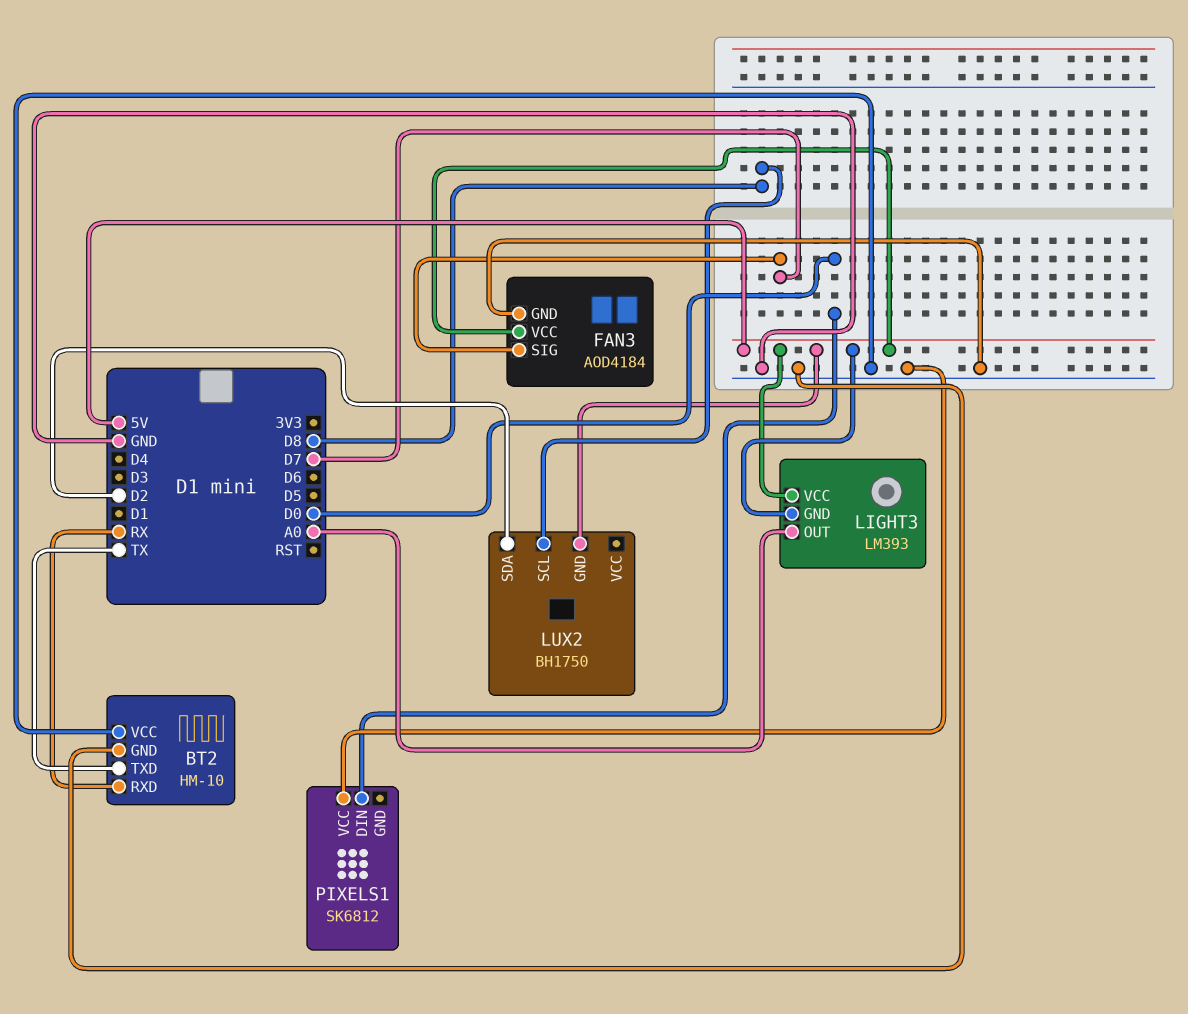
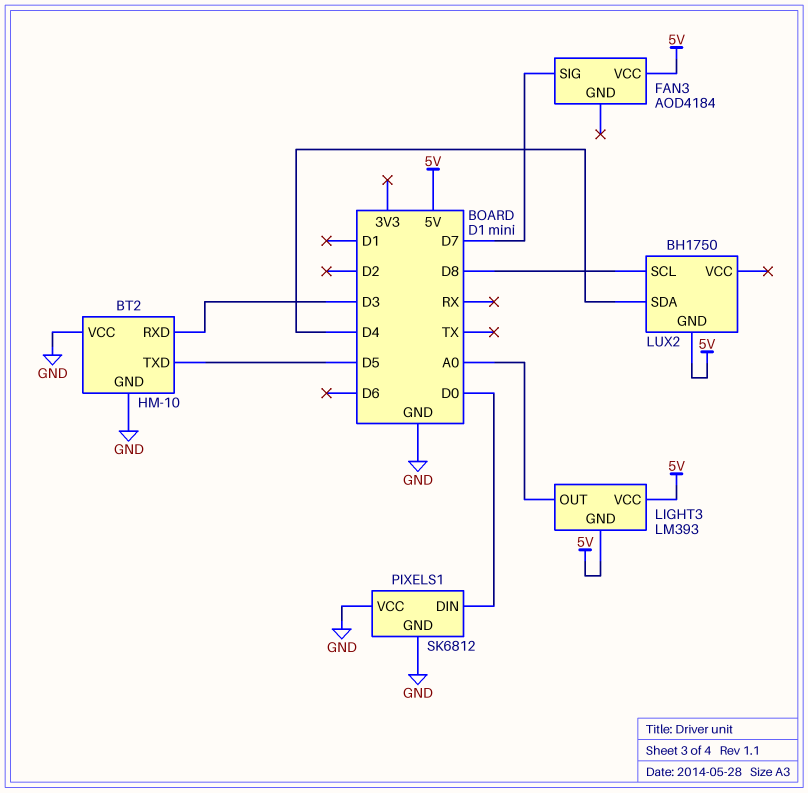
BT2 pin RXD: RX -> D3
BT2 pin TXD: TX -> D5
FAN3 pin GND: GND -> none
LUX2 pin SDA: D2 -> D4
PIXELS1 pin GND: none -> GND

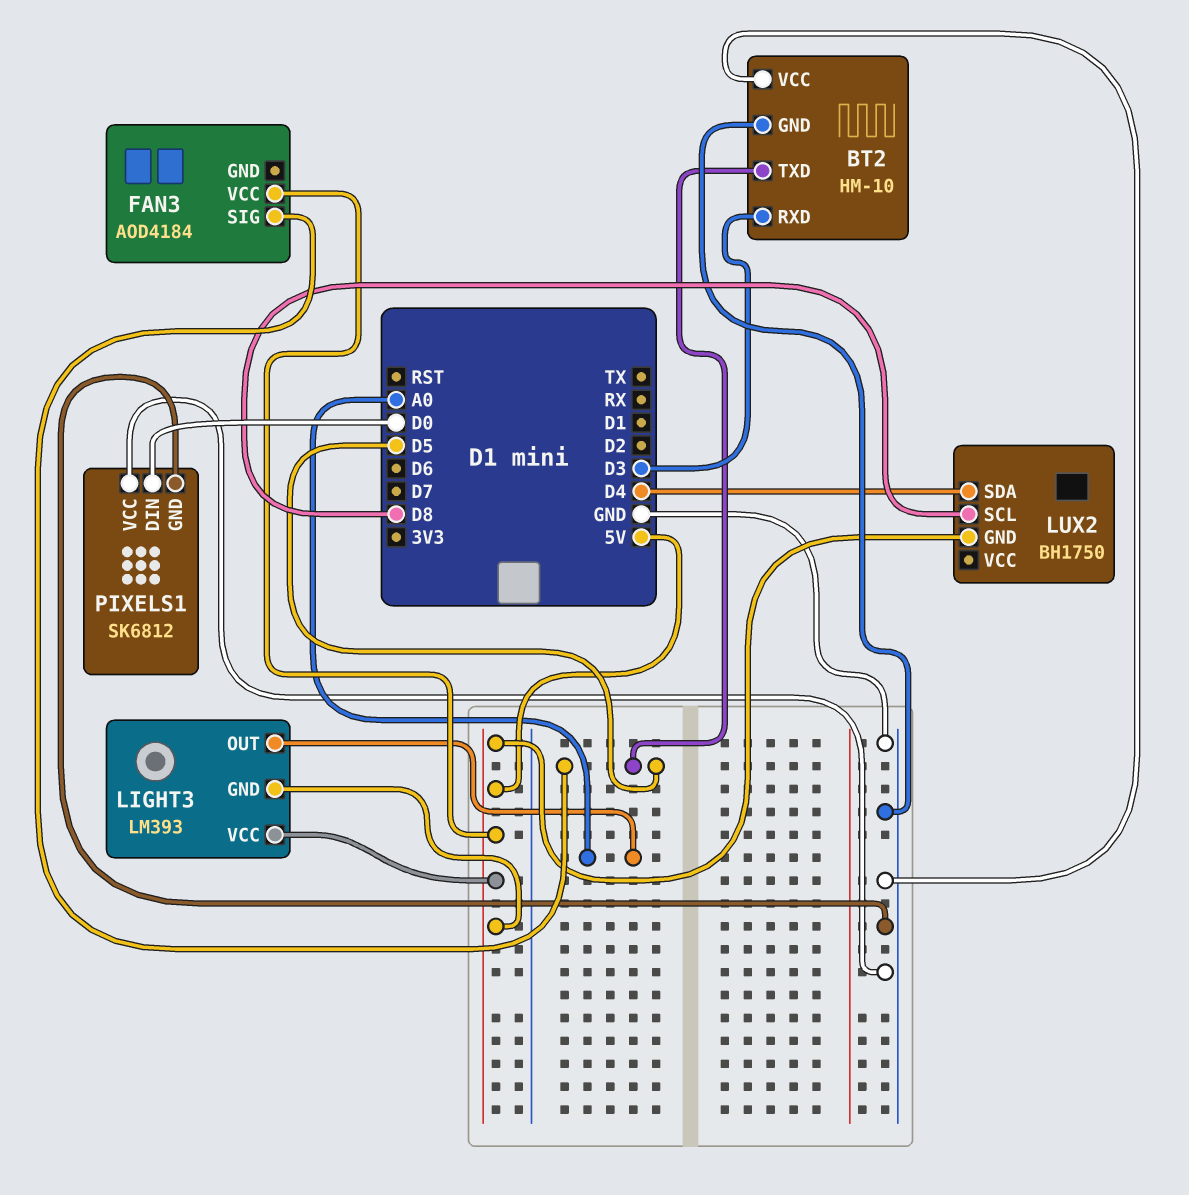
FAN3 pin SIG: D7 -> D5

